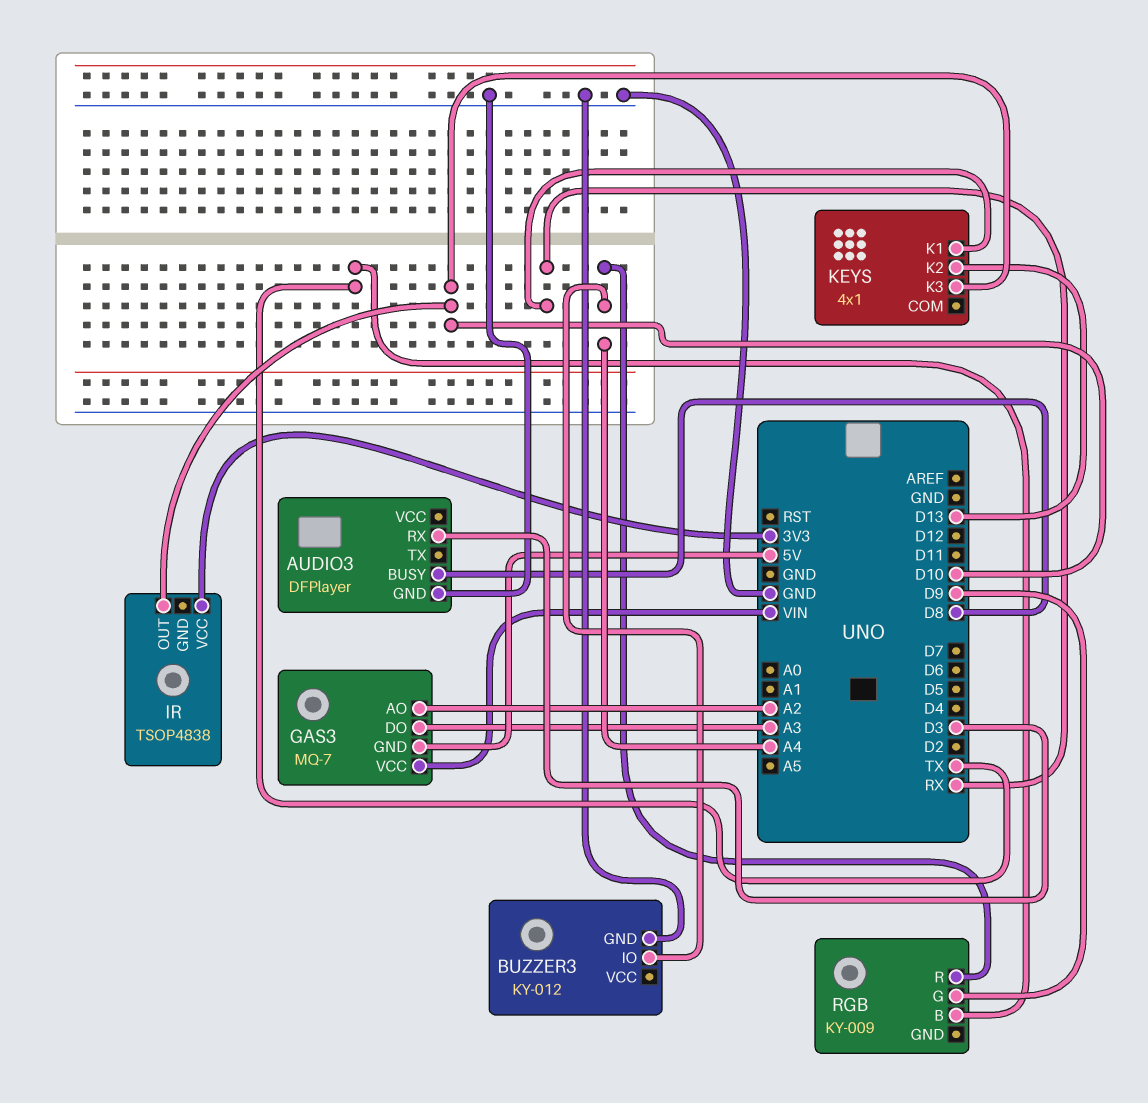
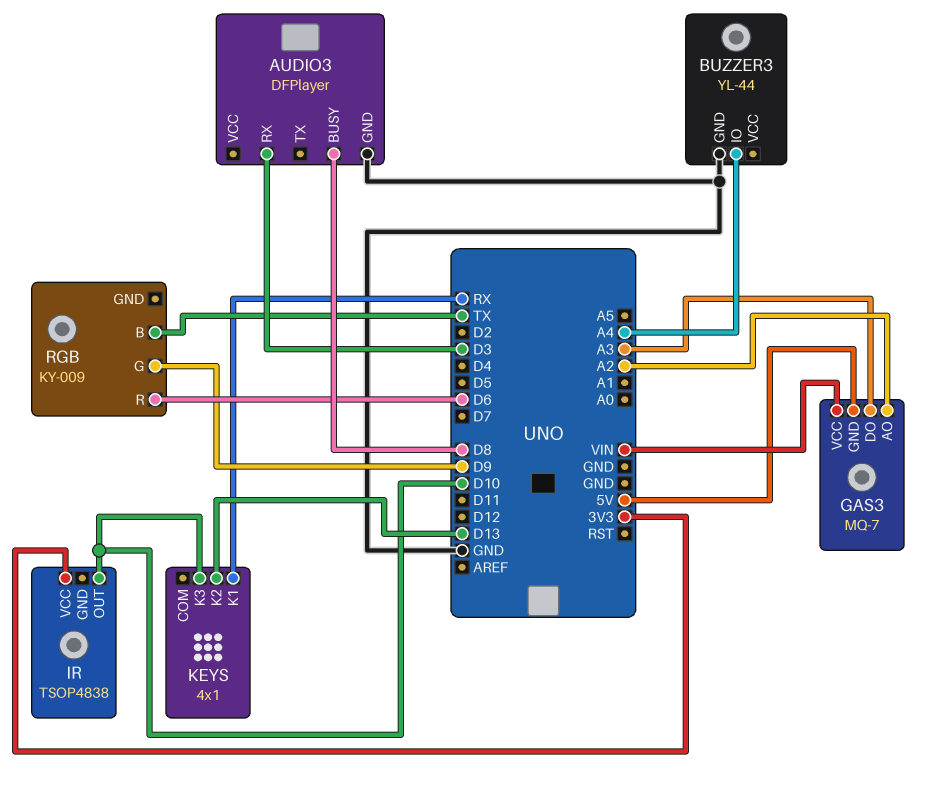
BUZZER3: KY-012 -> YL-44
RGB pin R: A4 -> D6

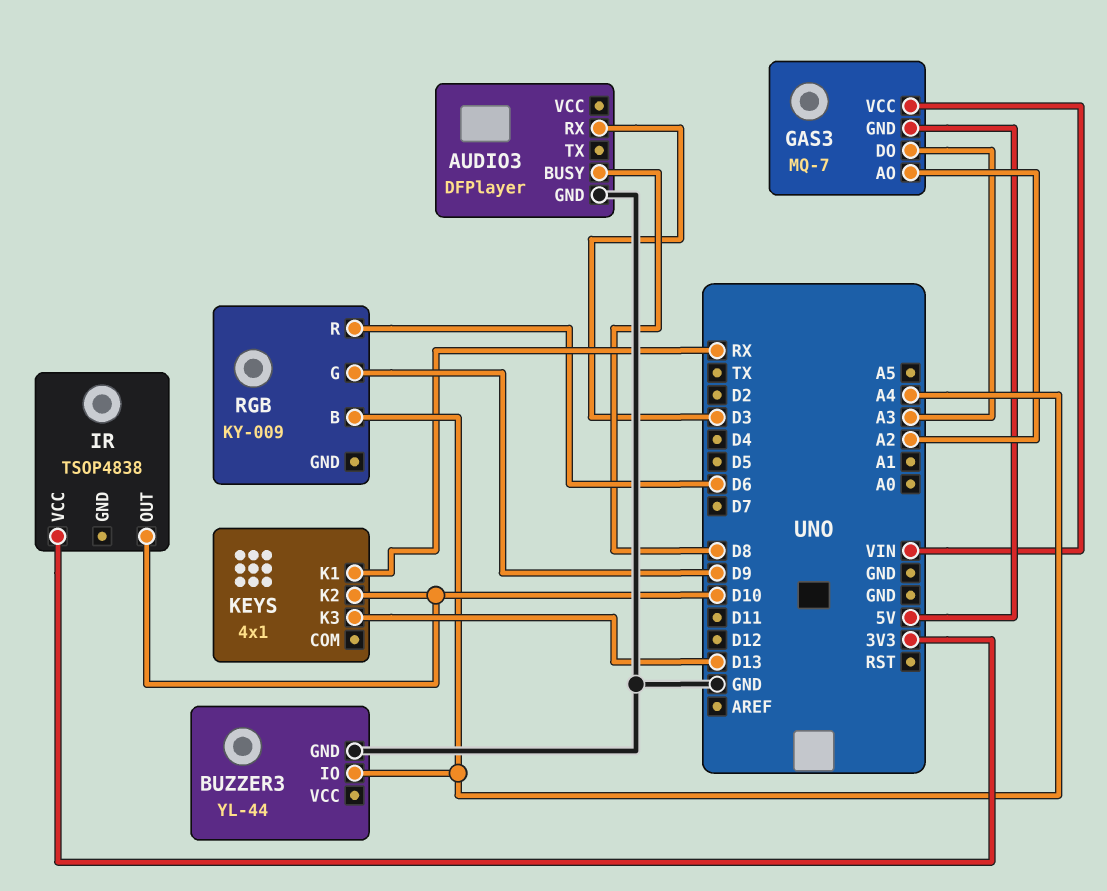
KEYS pin K2: D13 -> D10
KEYS pin K3: D10 -> D13
RGB pin B: TX -> A4

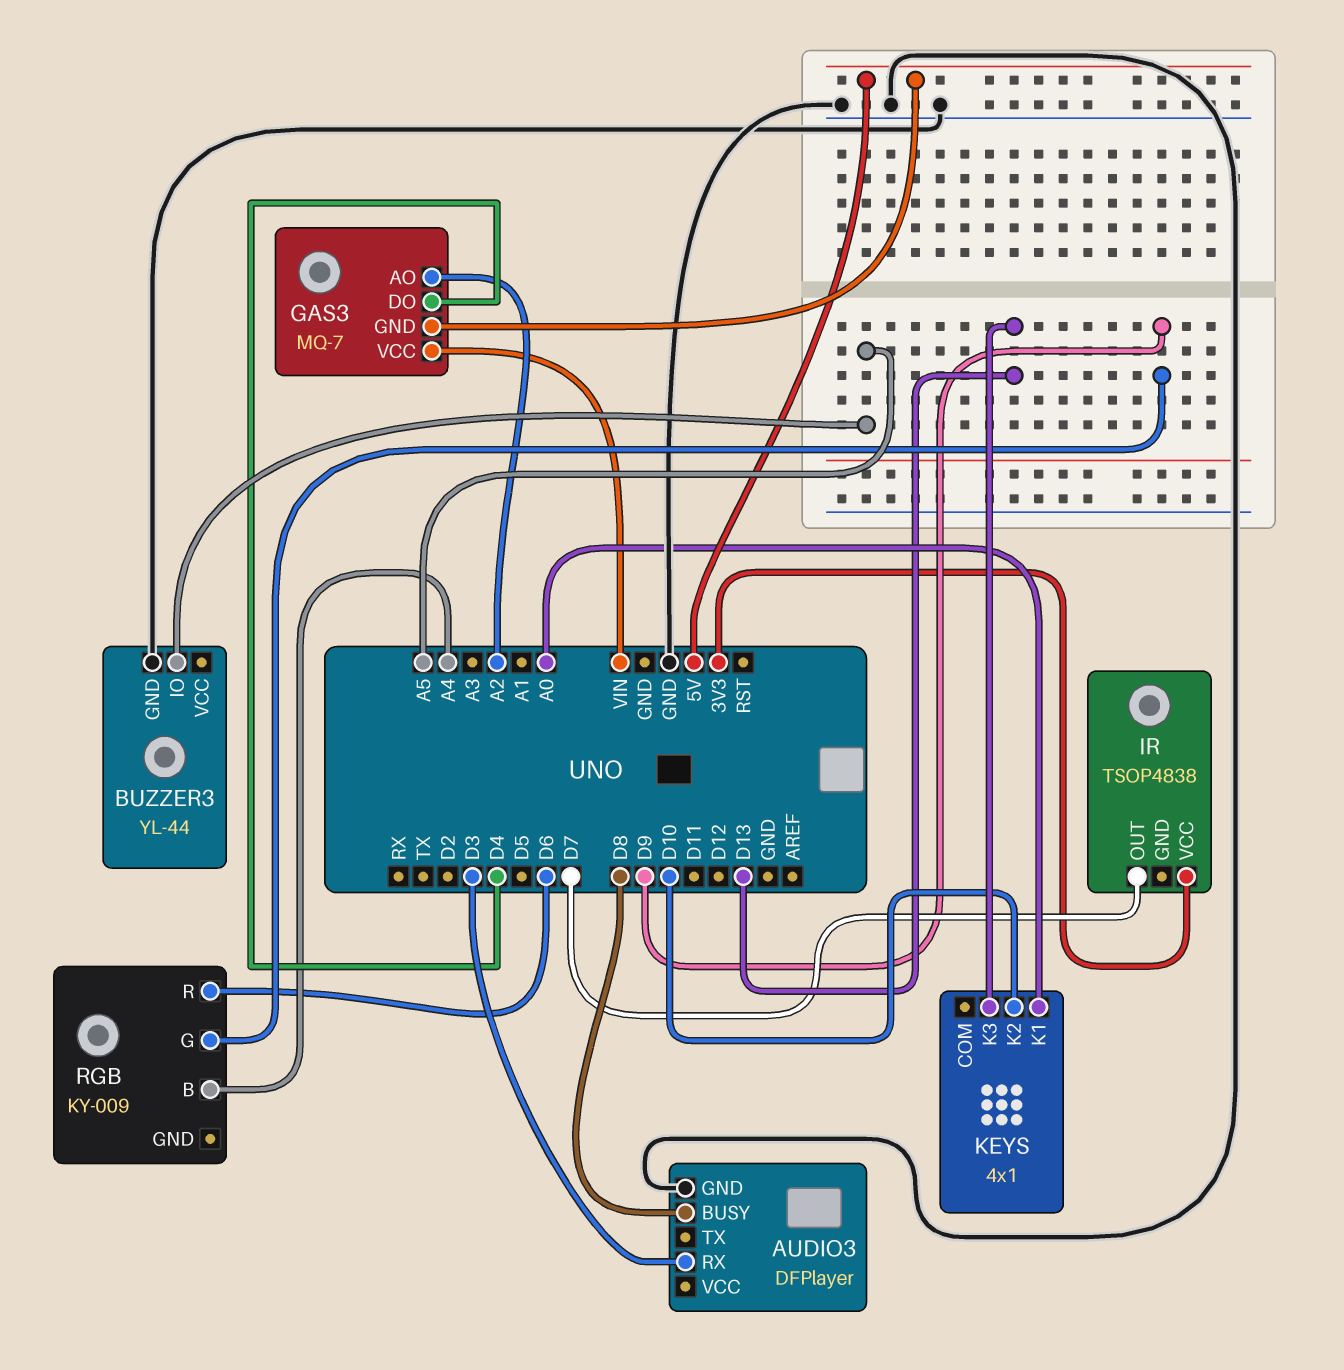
BUZZER3 pin IO: A4 -> A5
GAS3 pin DO: A3 -> D4
IR pin OUT: D10 -> D7
KEYS pin K1: RX -> A0

